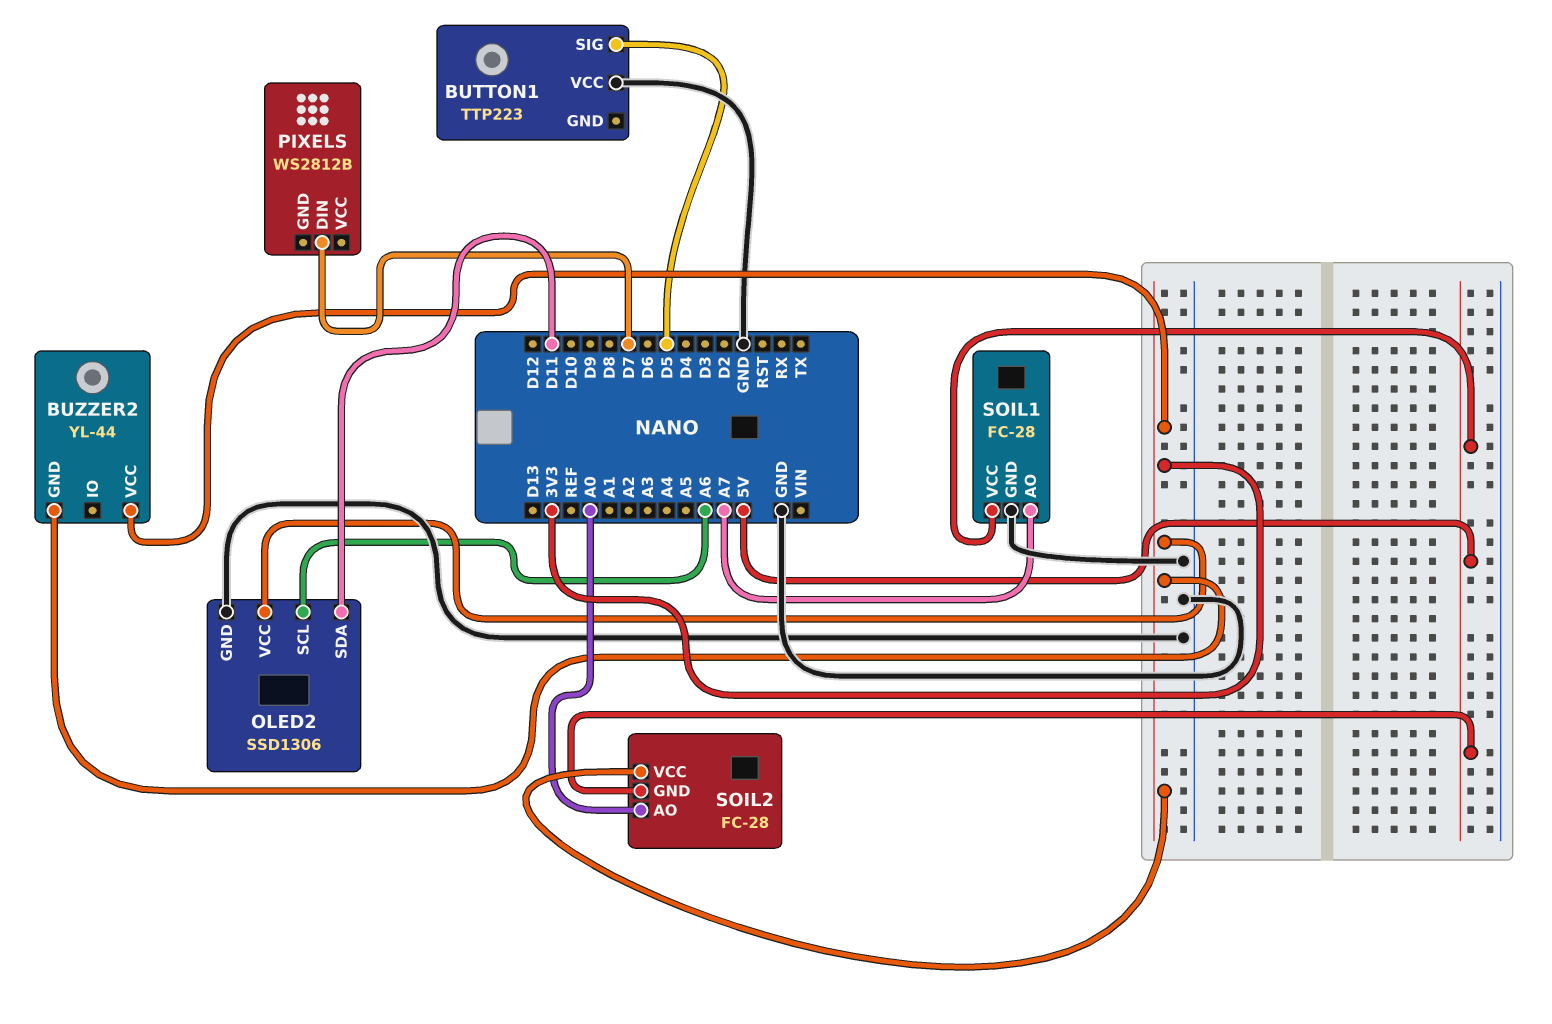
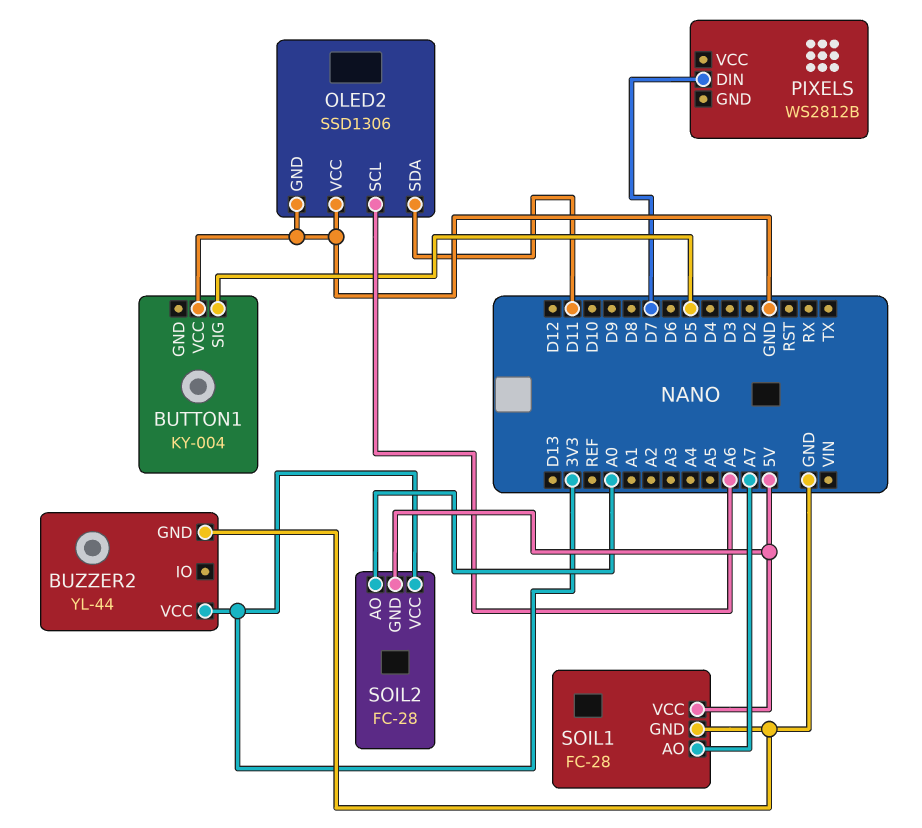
BUTTON1: TTP223 -> KY-004
BUZZER2 pin GND: 3V3 -> GND
OLED2 pin VCC: 3V3 -> GND

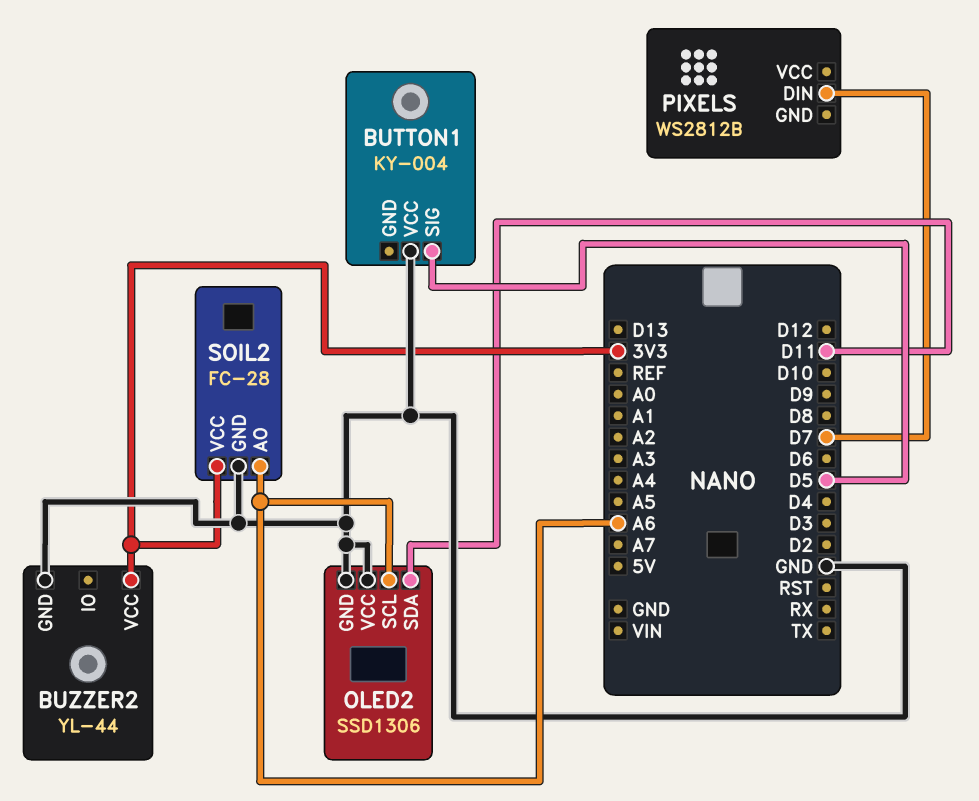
SOIL1: FC-28 -> none
SOIL1 pin AO: A7 -> none
SOIL1 pin GND: GND -> none
SOIL1 pin VCC: 5V -> none
SOIL2 pin AO: A0 -> A6
SOIL2 pin GND: 5V -> GND

